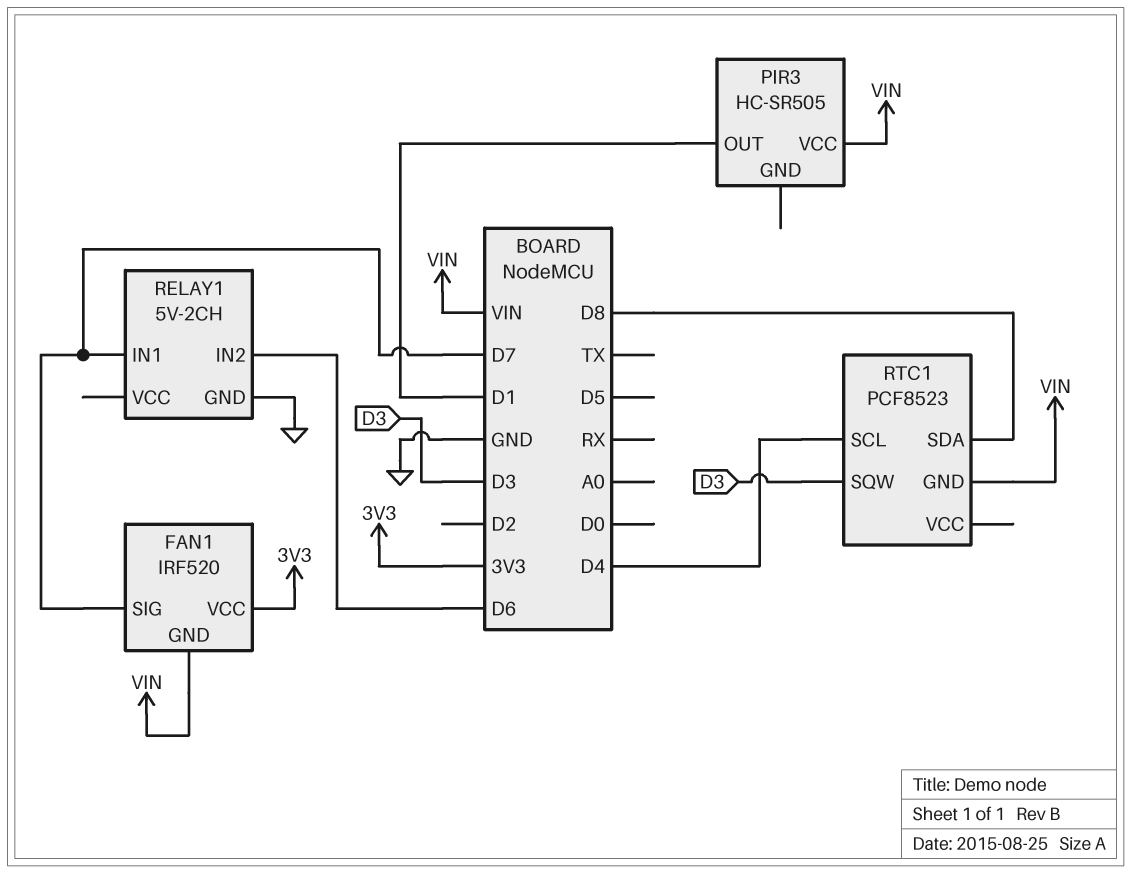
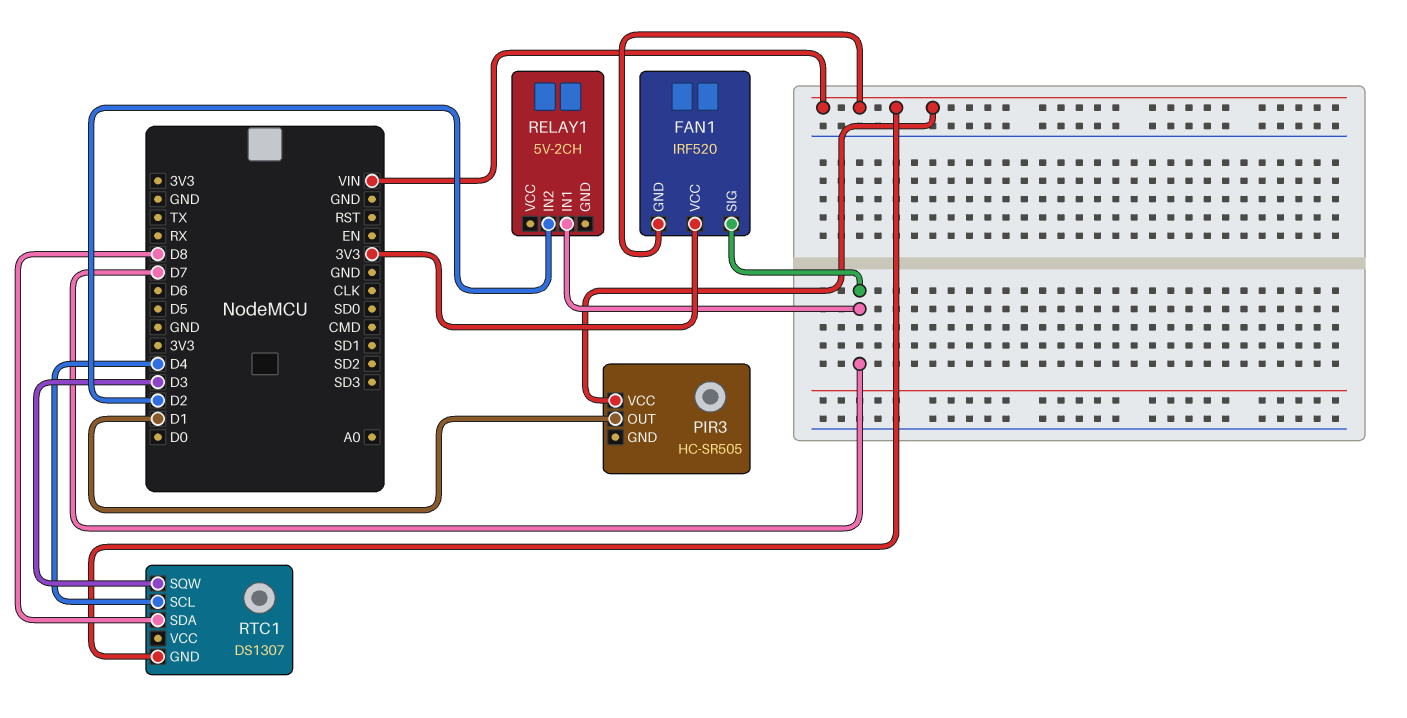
RELAY1 pin GND: GND -> none
RELAY1 pin IN2: D6 -> D2
RTC1: PCF8523 -> DS1307

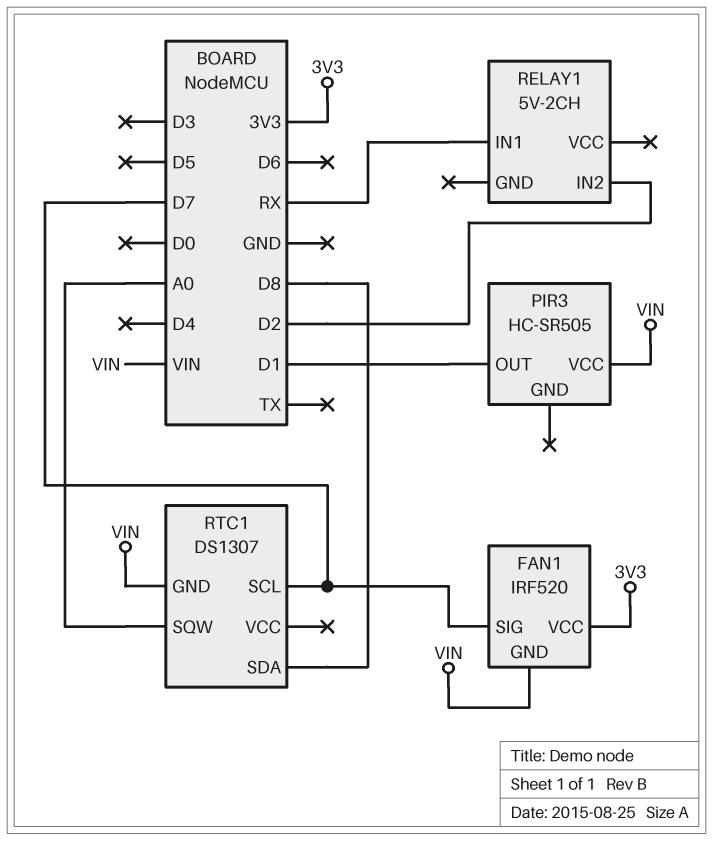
RELAY1 pin IN1: D7 -> RX
RTC1 pin SCL: D4 -> D7
RTC1 pin SQW: D3 -> A0

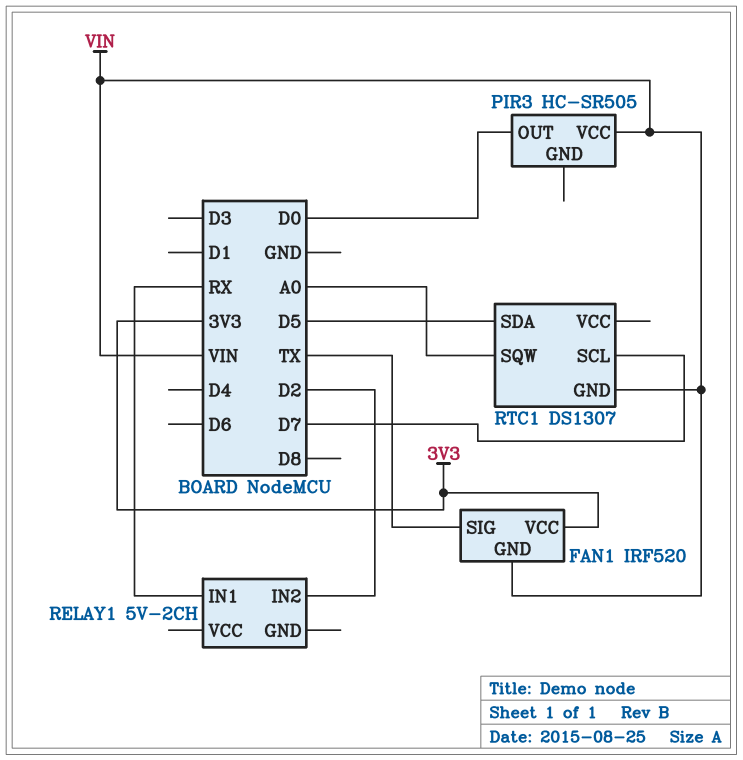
FAN1 pin SIG: D7 -> TX
PIR3 pin OUT: D1 -> D0
RTC1 pin SDA: D8 -> D5

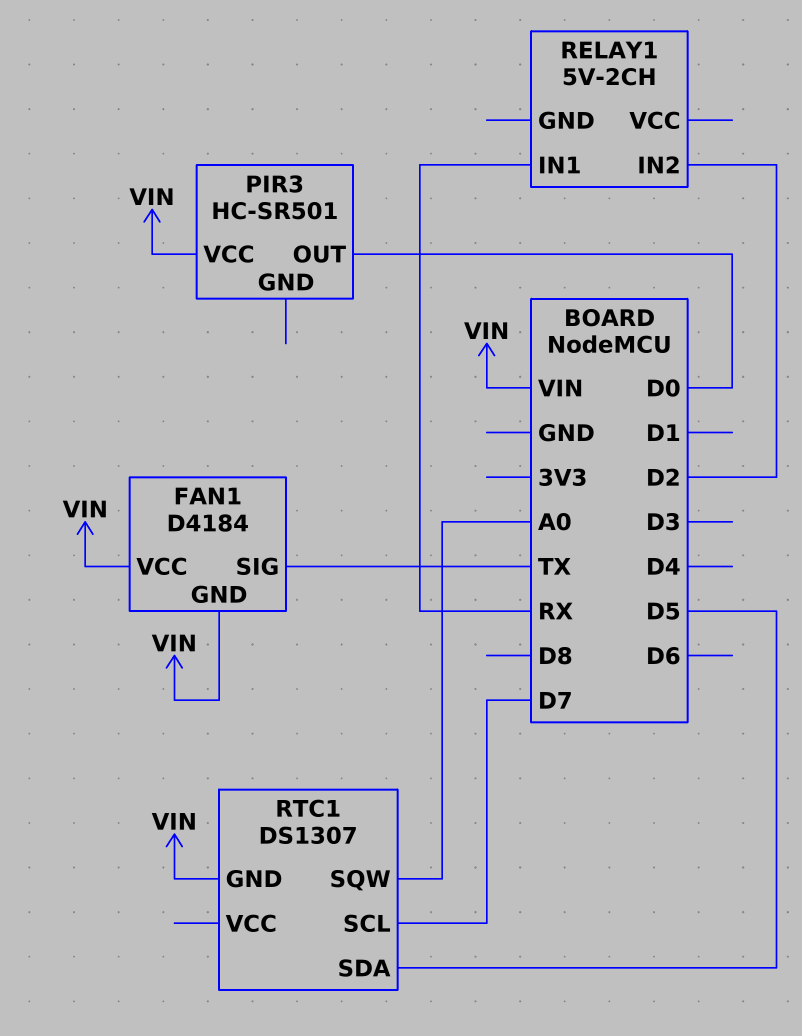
FAN1: IRF520 -> D4184
FAN1 pin VCC: 3V3 -> VIN
PIR3: HC-SR505 -> HC-SR501

